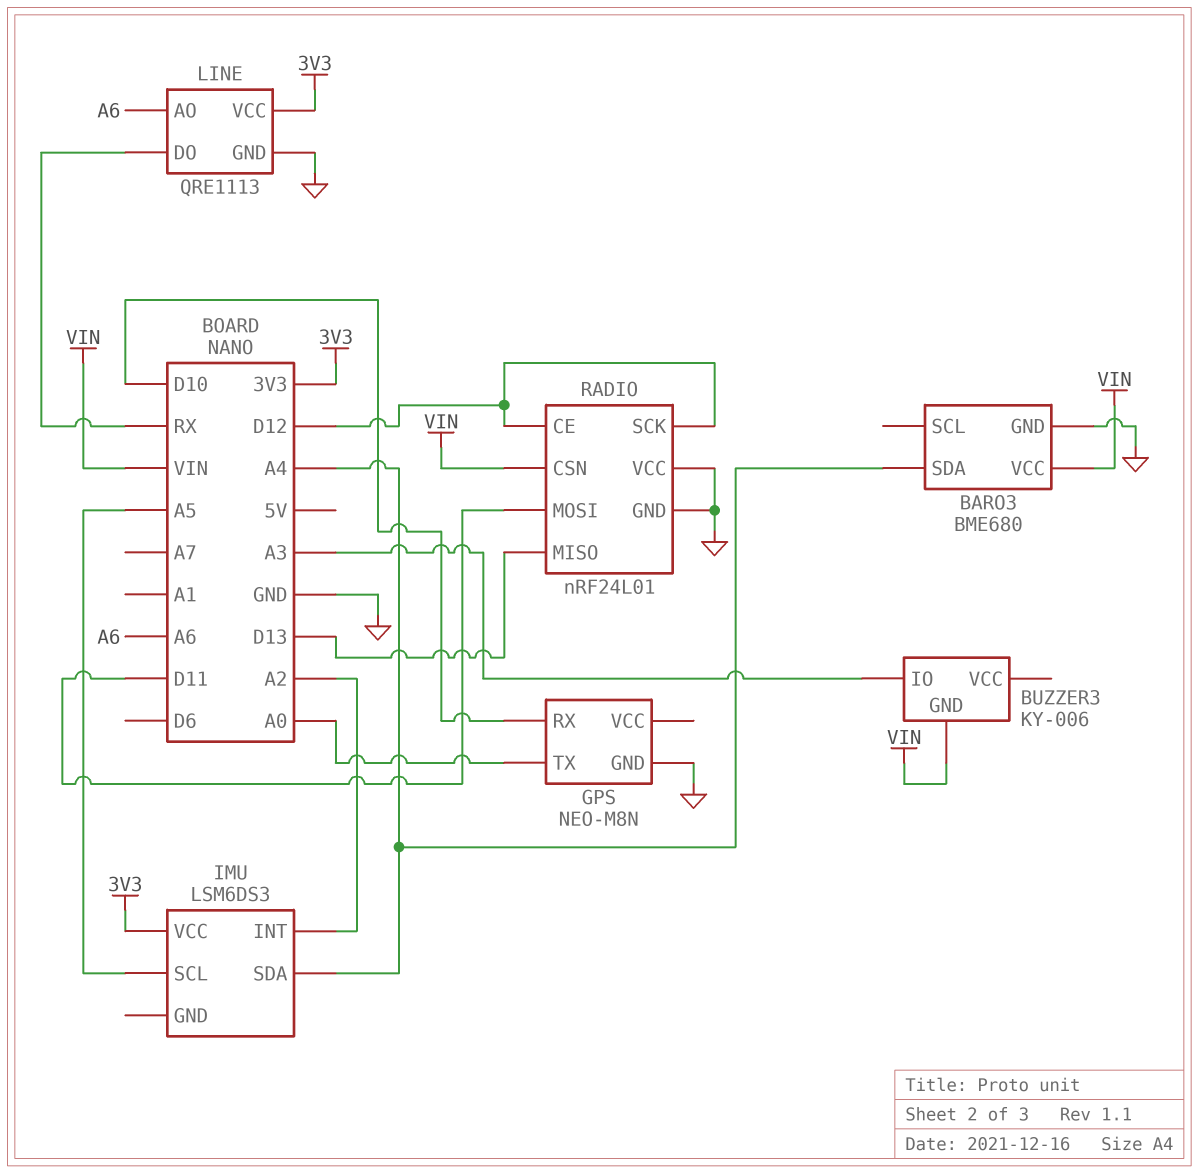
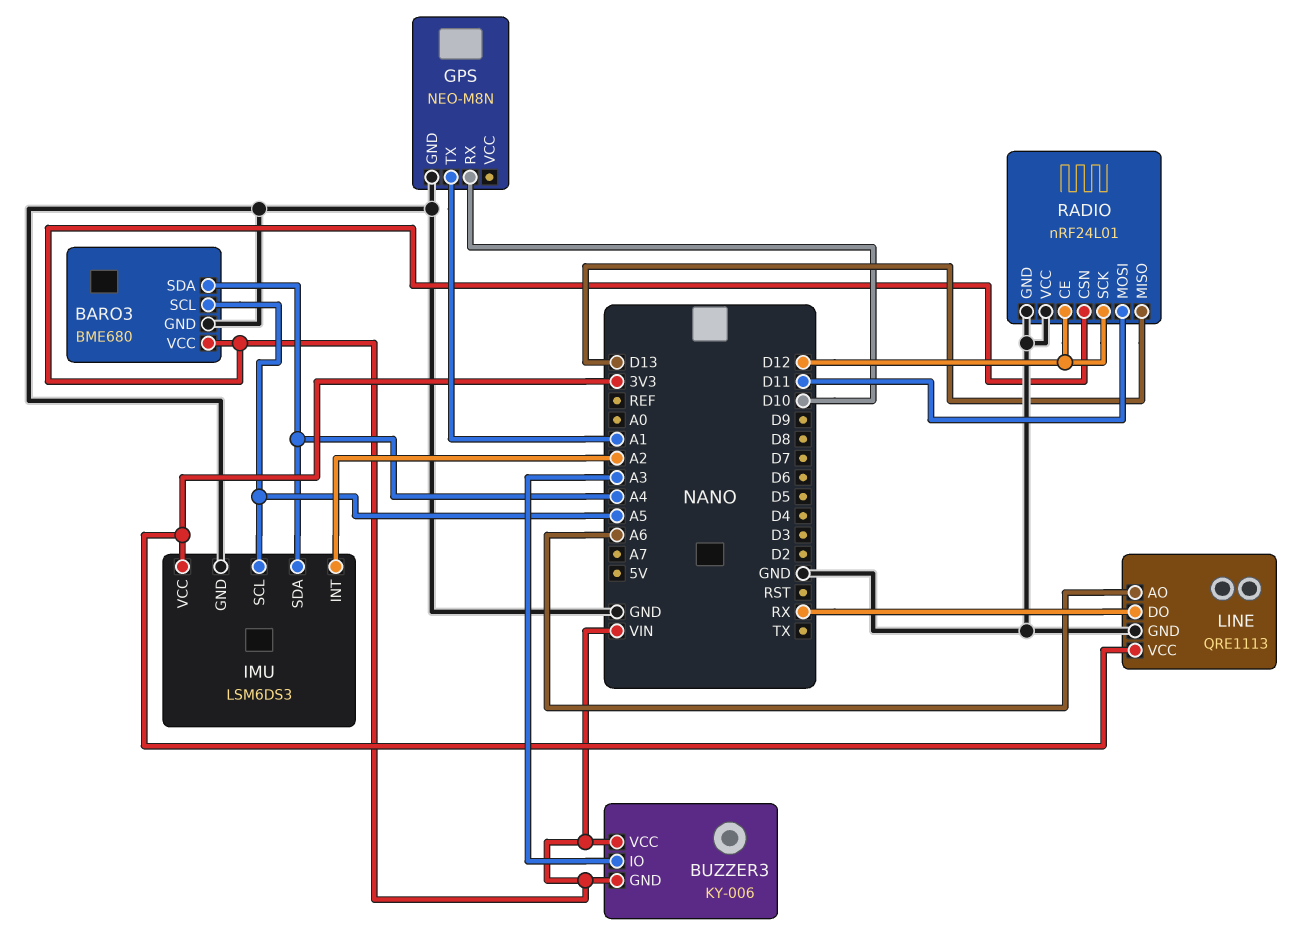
BARO3 pin SCL: none -> A5
BUZZER3 pin VCC: none -> VIN
GPS pin TX: A0 -> A1
IMU pin GND: none -> GND

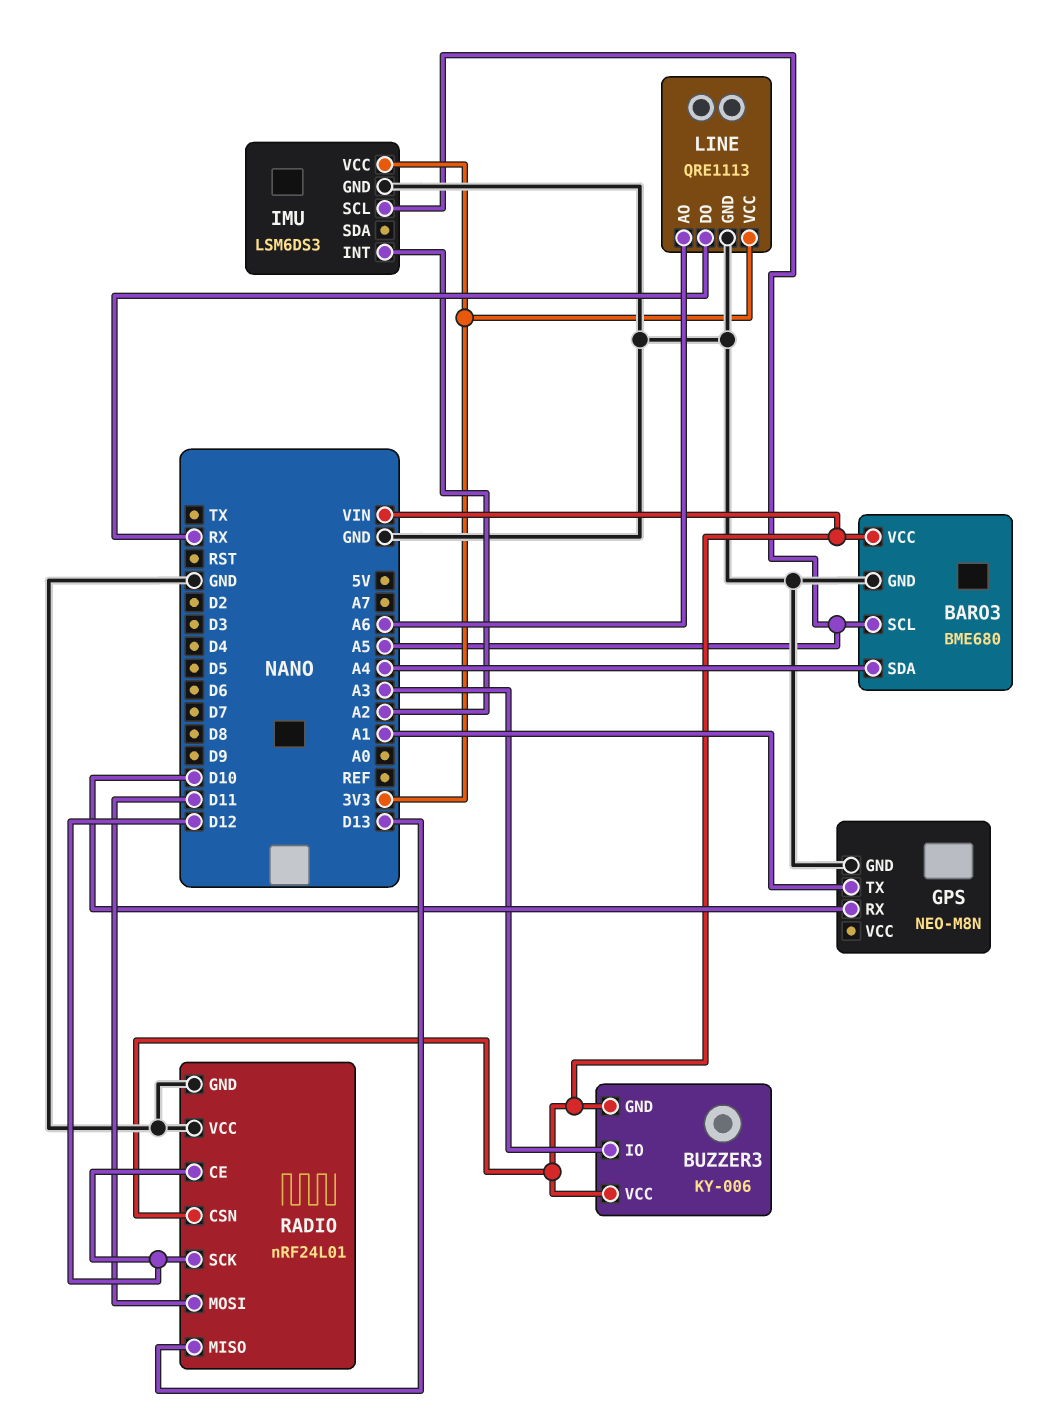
IMU pin SDA: A4 -> none

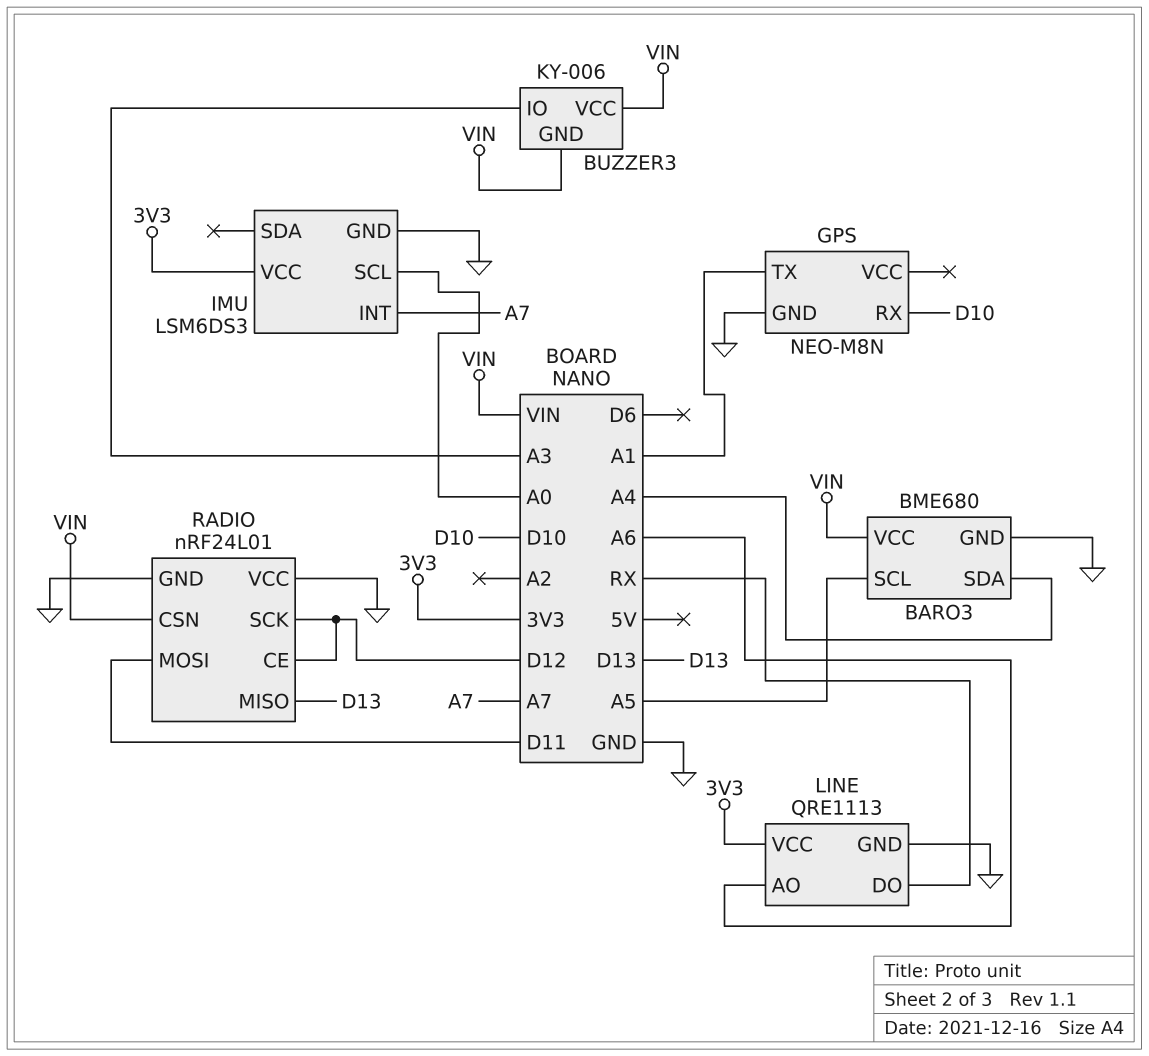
IMU pin INT: A2 -> A7
IMU pin SCL: A5 -> A0

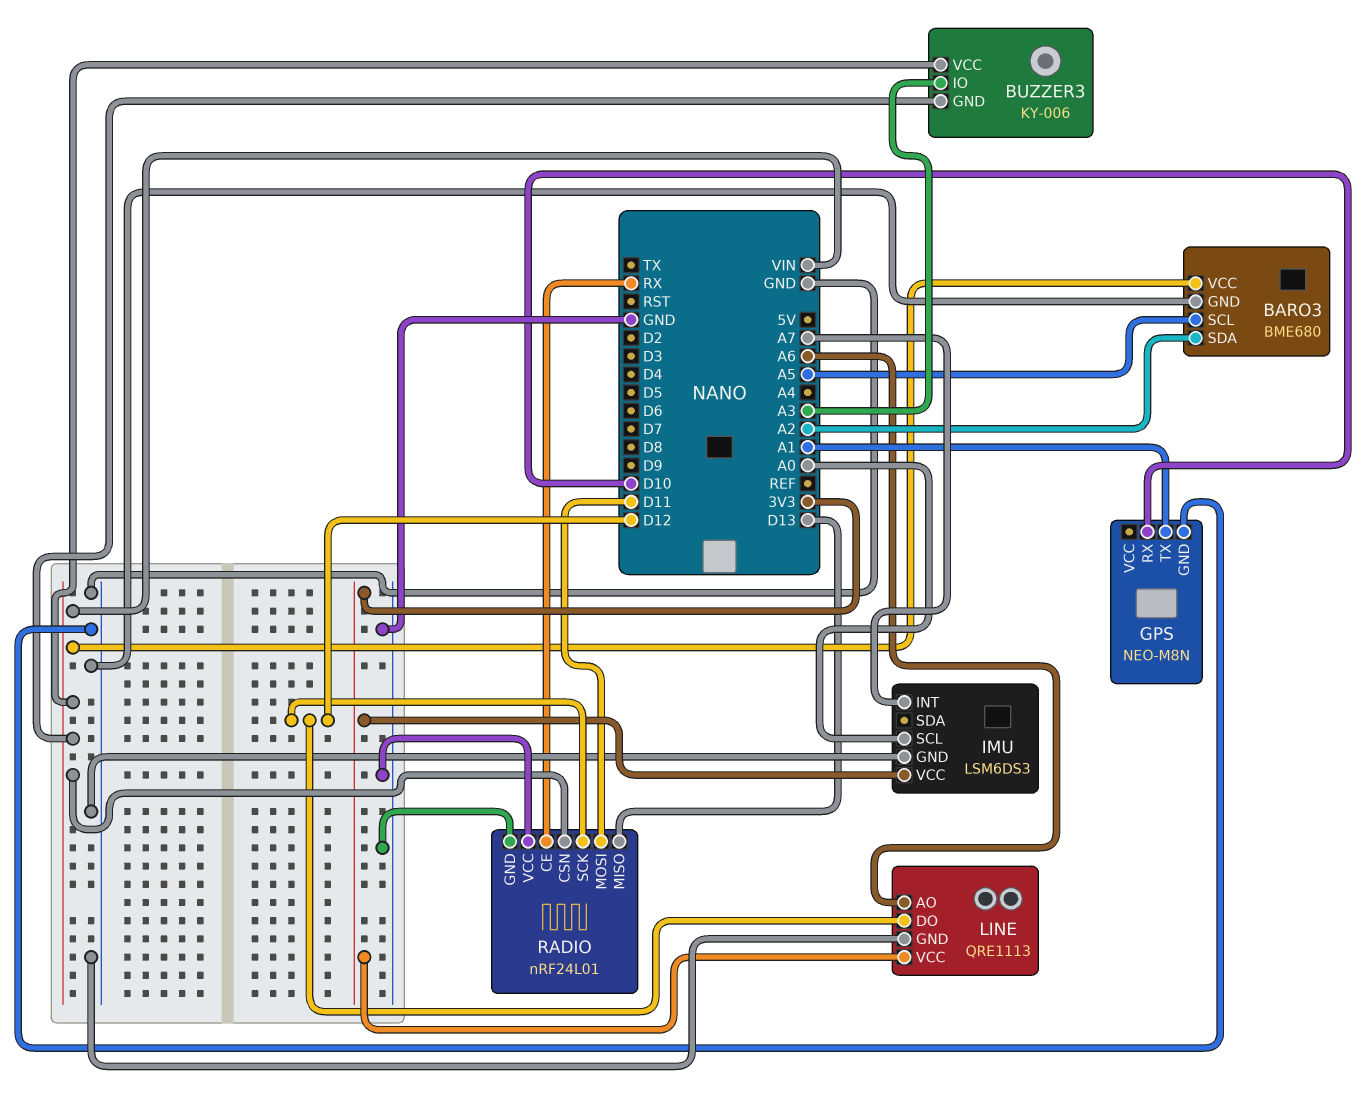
BARO3 pin SDA: A4 -> A2
LINE pin DO: RX -> D12
RADIO pin CE: D12 -> RX

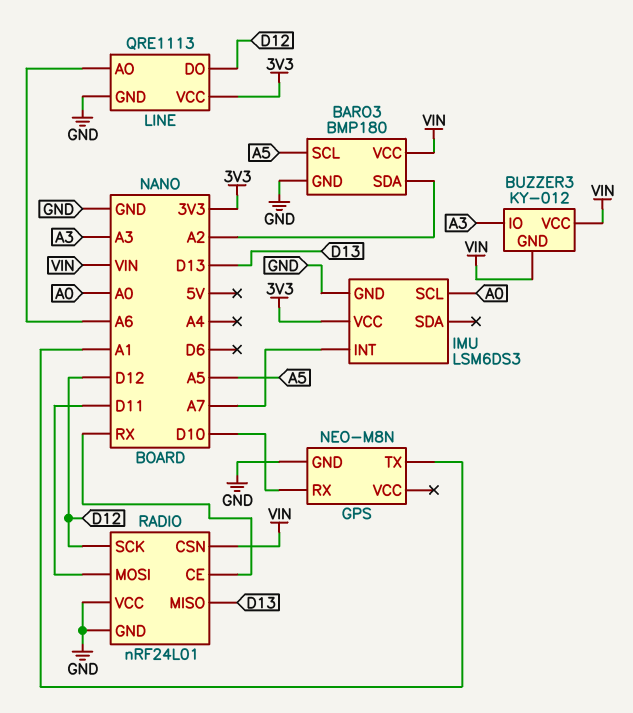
BARO3: BME680 -> BMP180
BUZZER3: KY-006 -> KY-012

